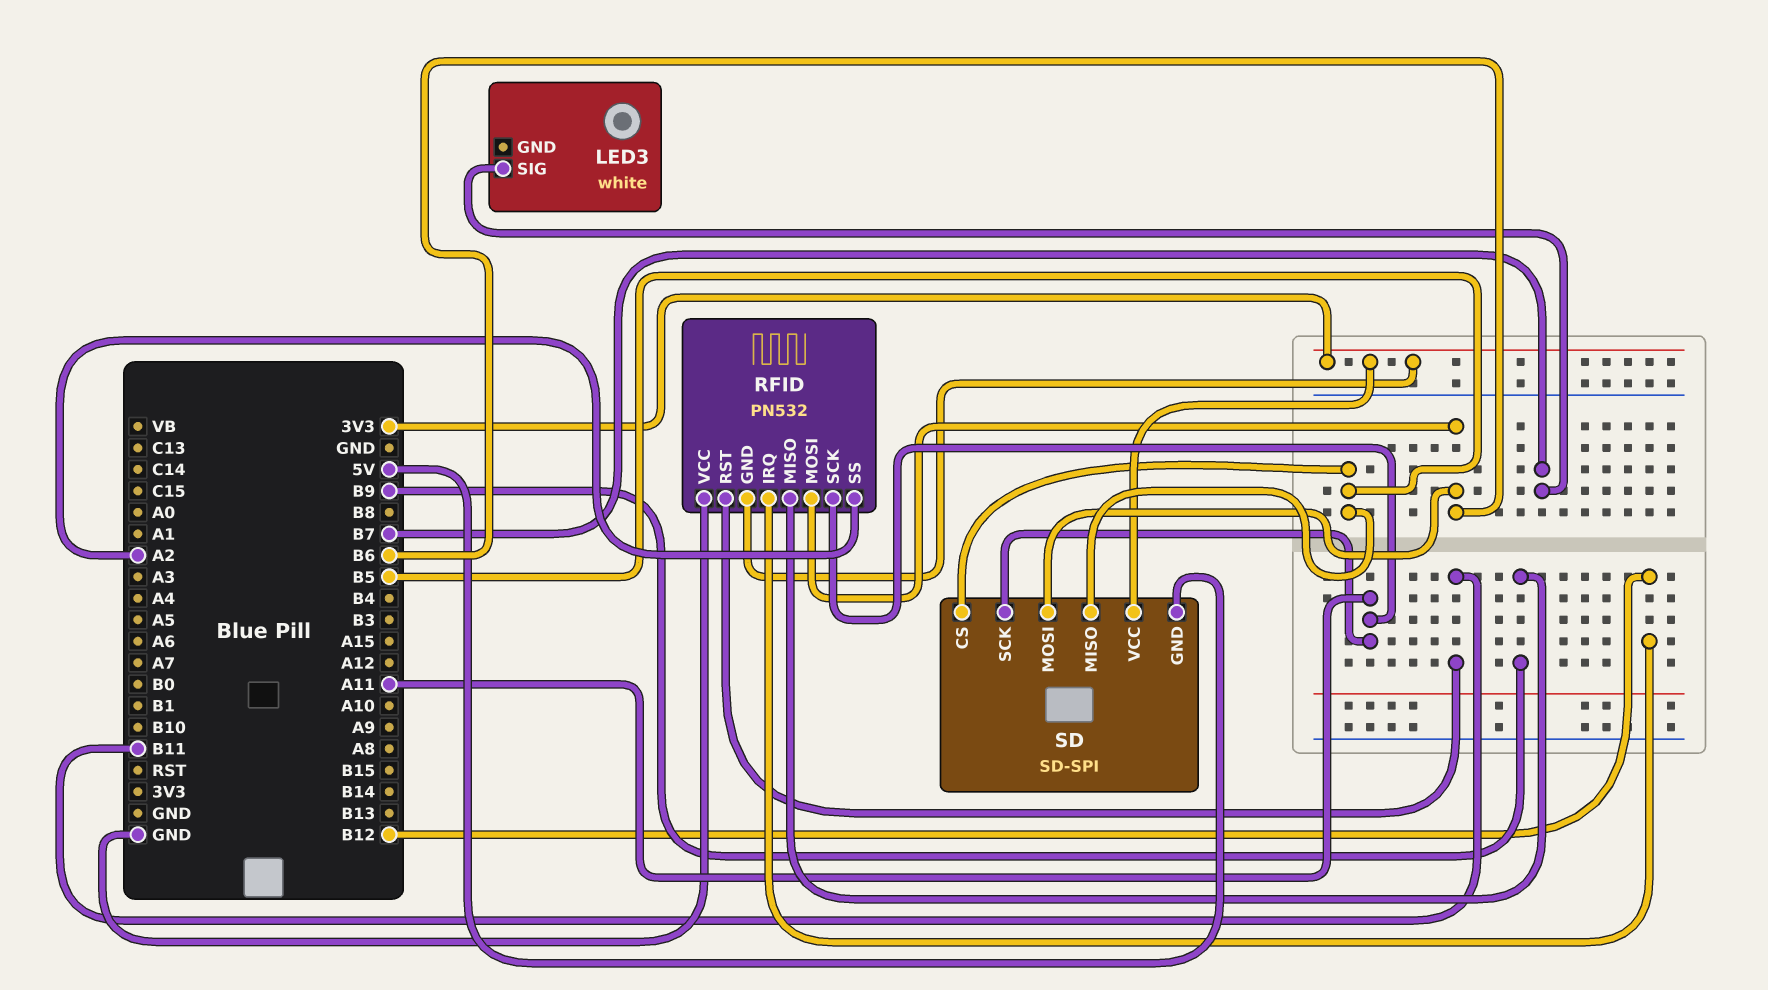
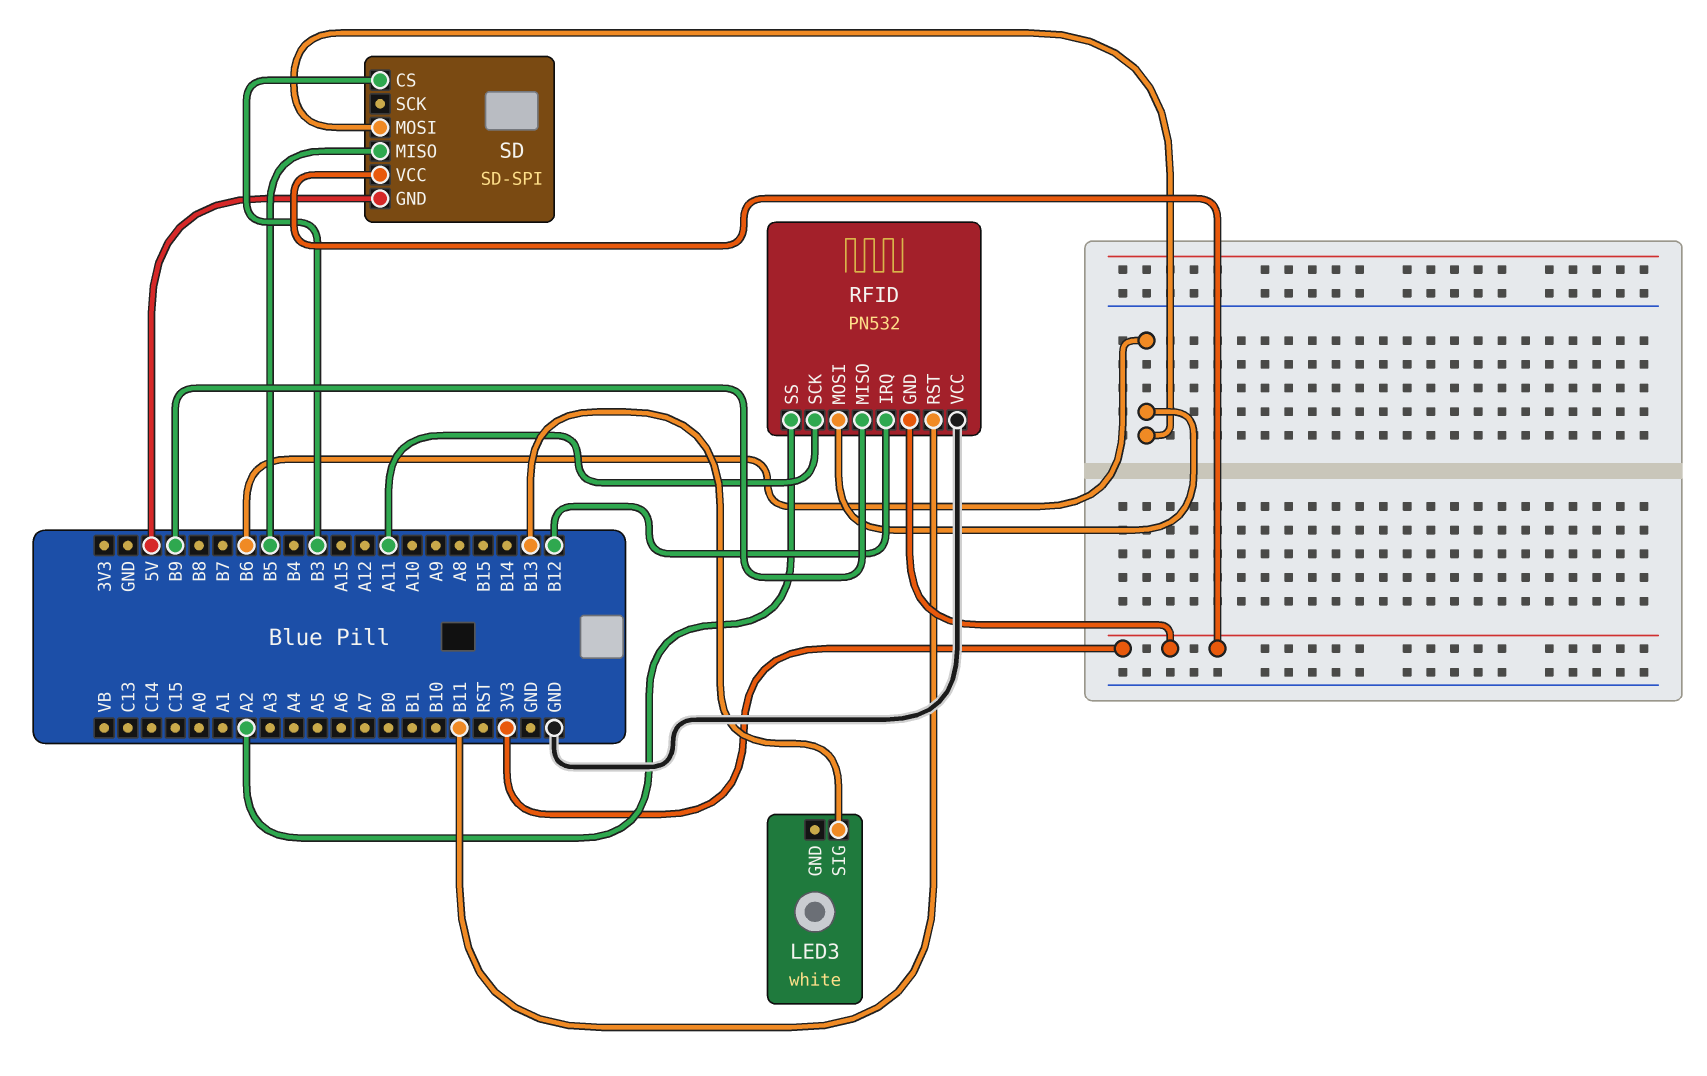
LED3 pin SIG: B7 -> B13
SD pin CS: B5 -> B3
SD pin SCK: A11 -> none

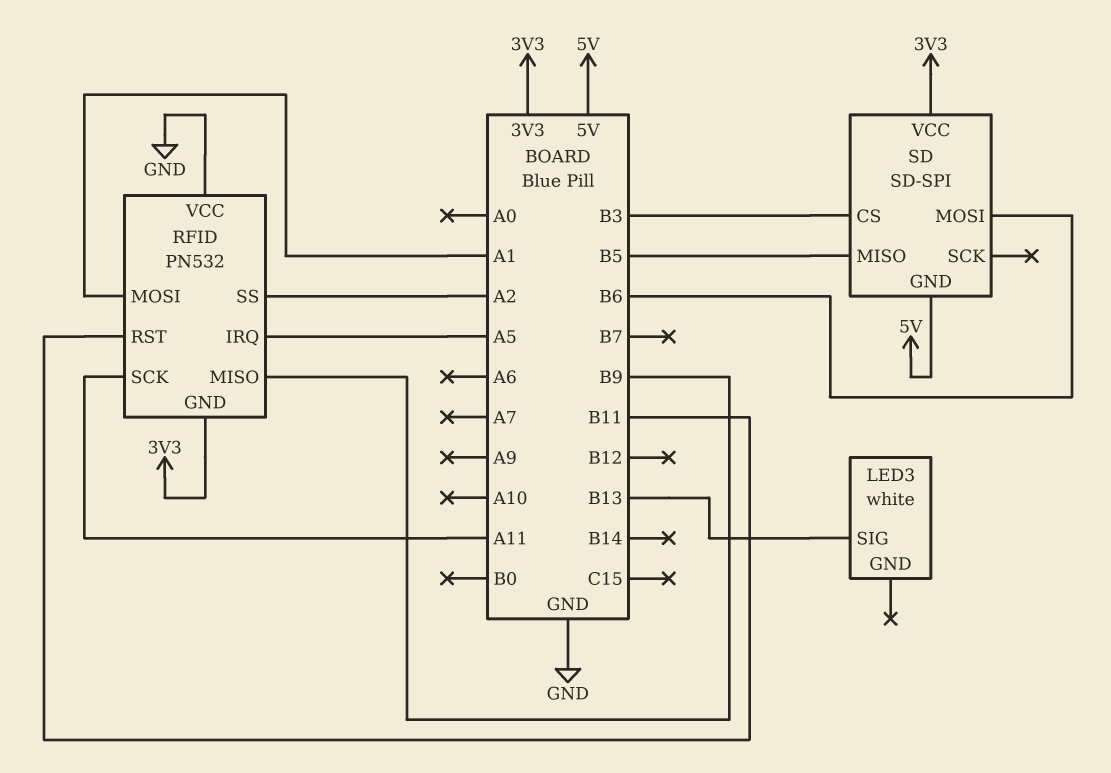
RFID pin IRQ: B12 -> A5
RFID pin MOSI: B6 -> A1

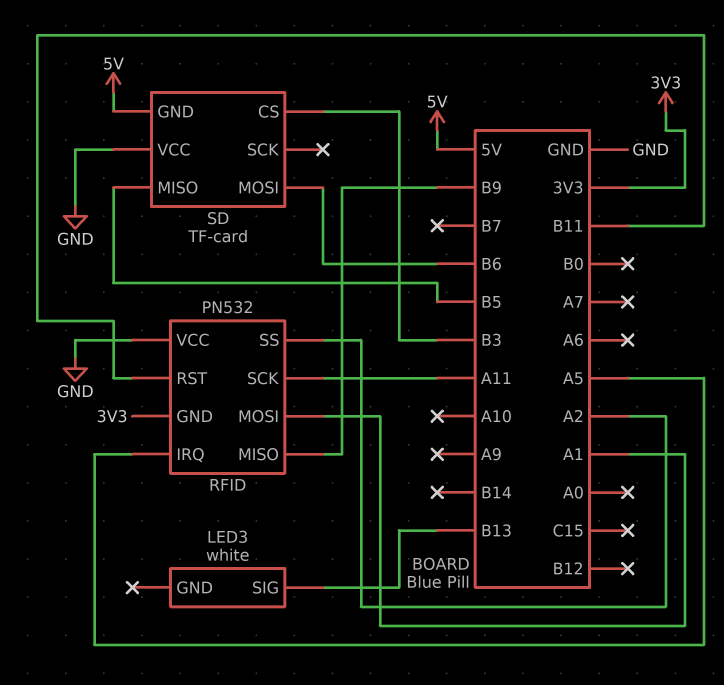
SD: SD-SPI -> TF-card
SD pin VCC: 3V3 -> GND

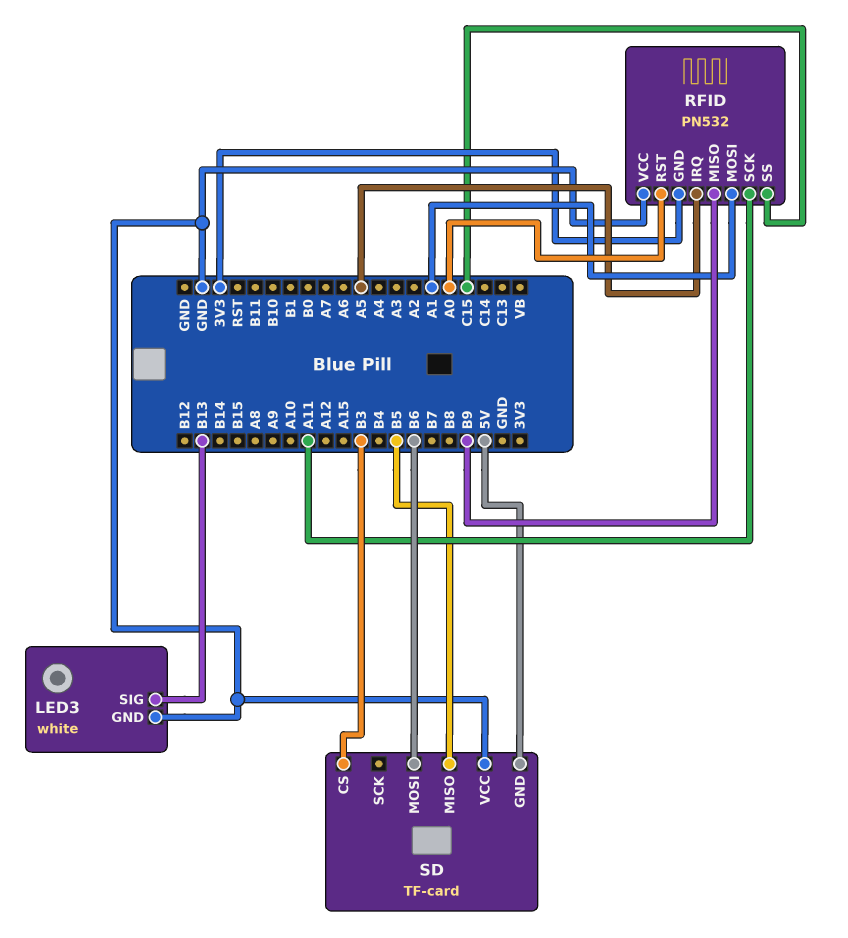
LED3 pin GND: none -> GND
RFID pin RST: B11 -> A0
RFID pin SS: A2 -> C15

